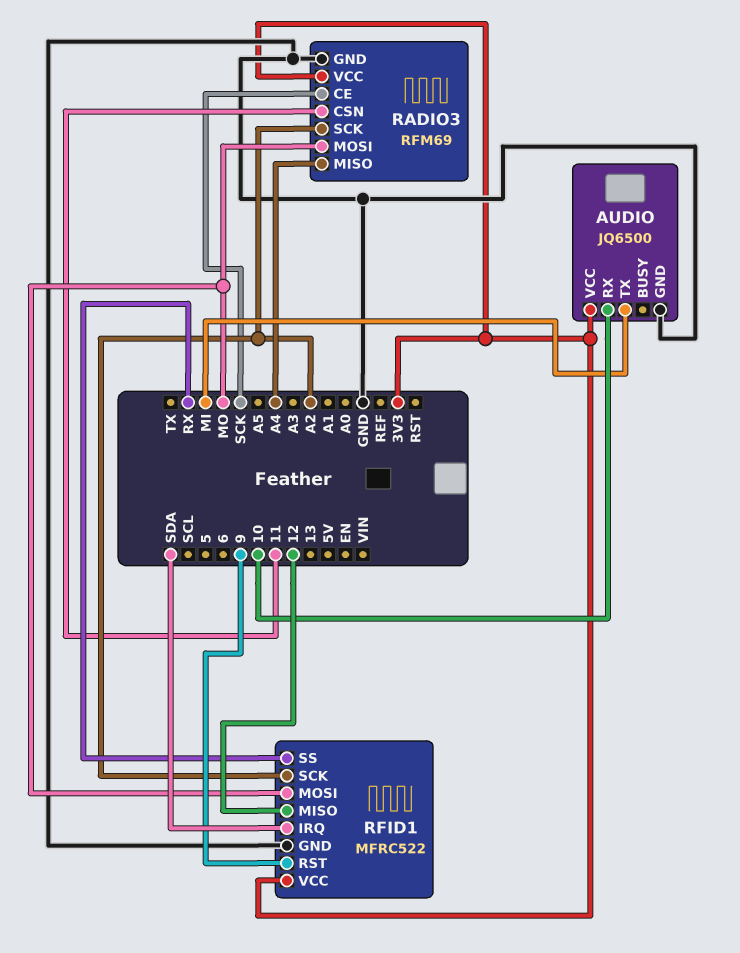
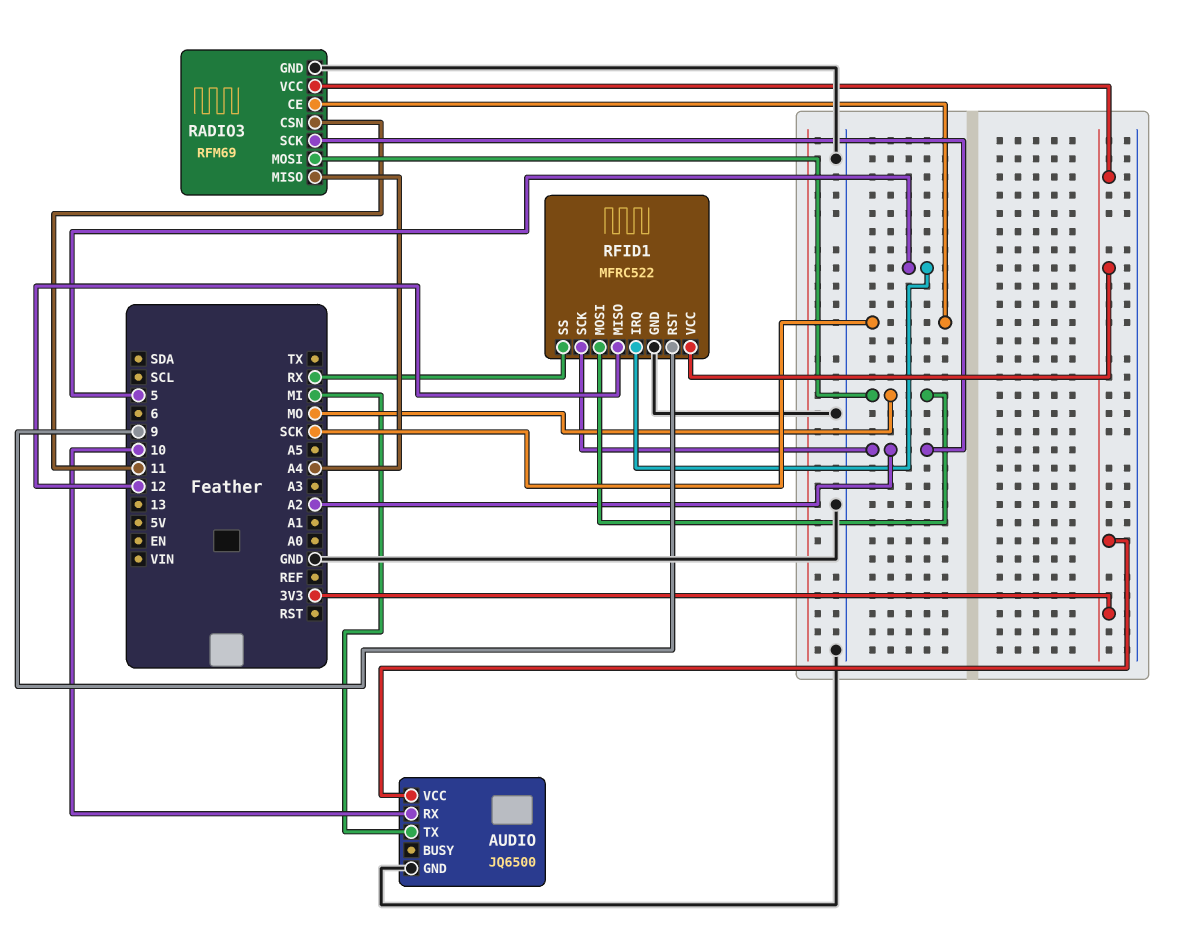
RFID1 pin IRQ: SDA -> 5

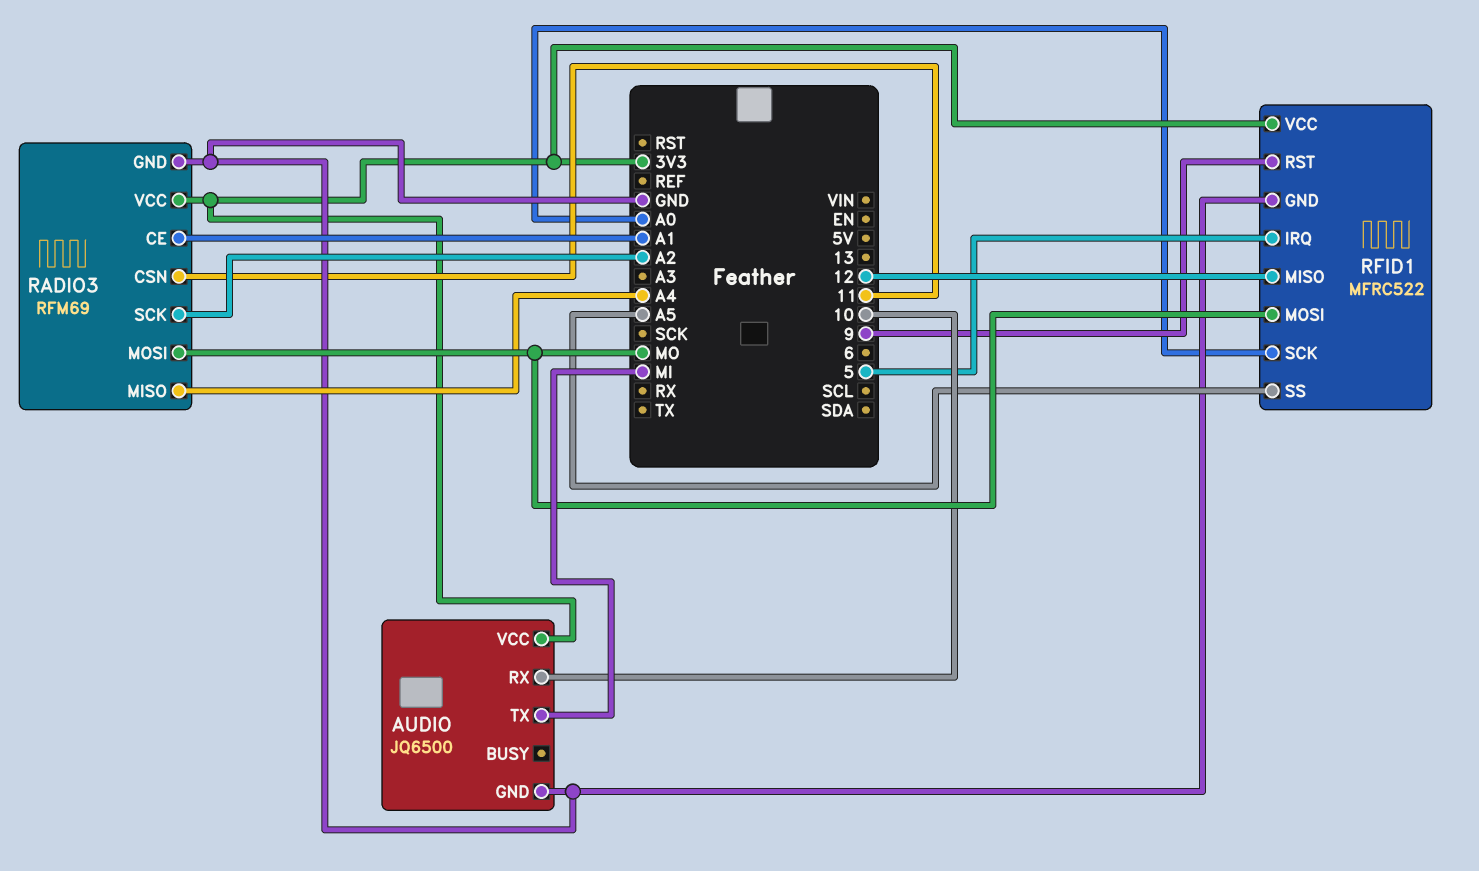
RADIO3 pin CE: SCK -> A1
RFID1 pin SCK: A2 -> A0
RFID1 pin SS: RX -> A5

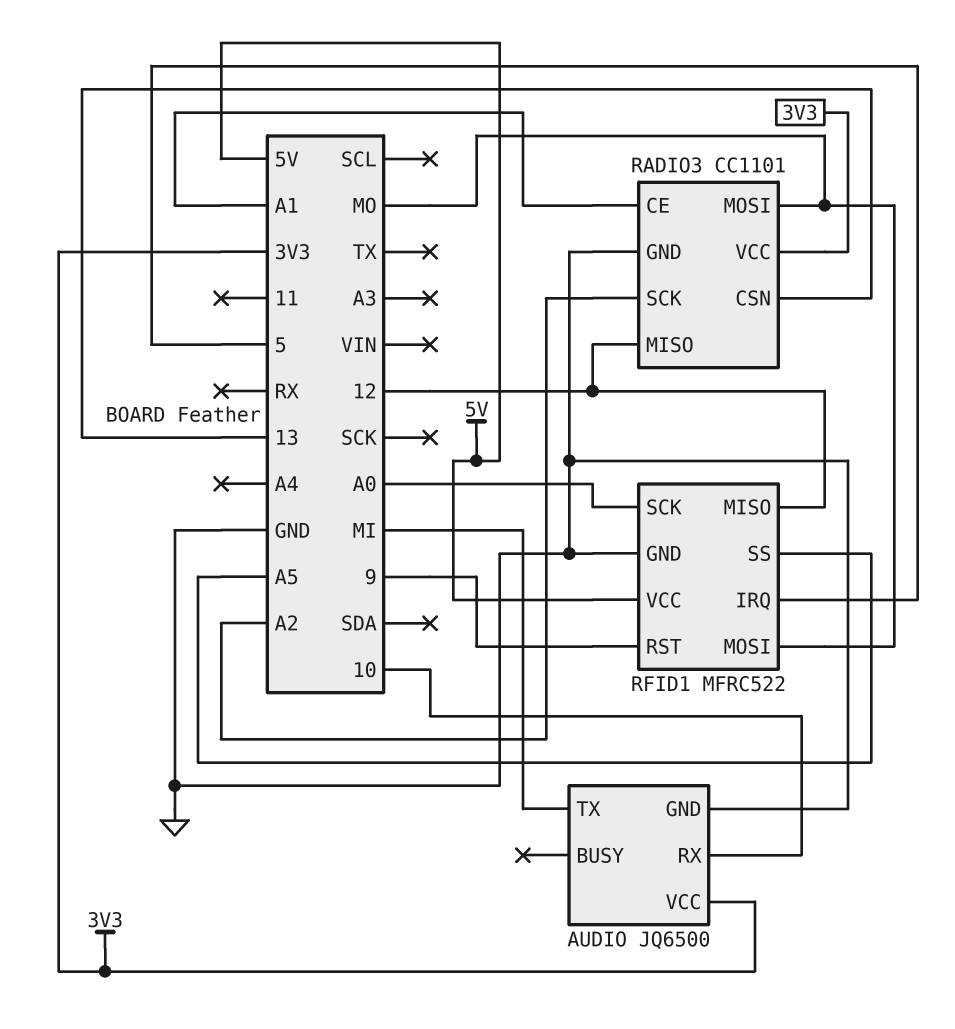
RADIO3: RFM69 -> CC1101
RADIO3 pin CSN: 11 -> 13
RADIO3 pin MISO: A4 -> 12
RFID1 pin VCC: 3V3 -> 5V

